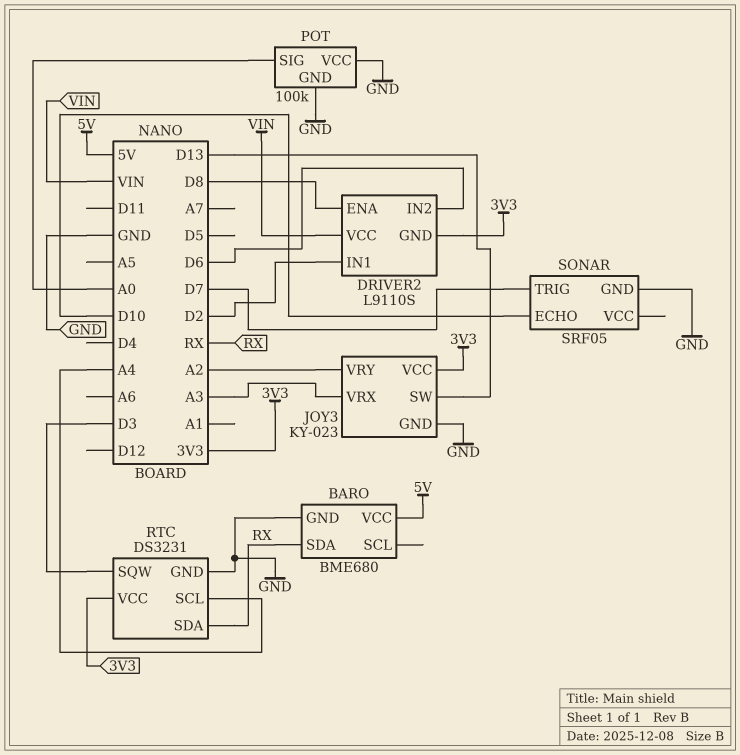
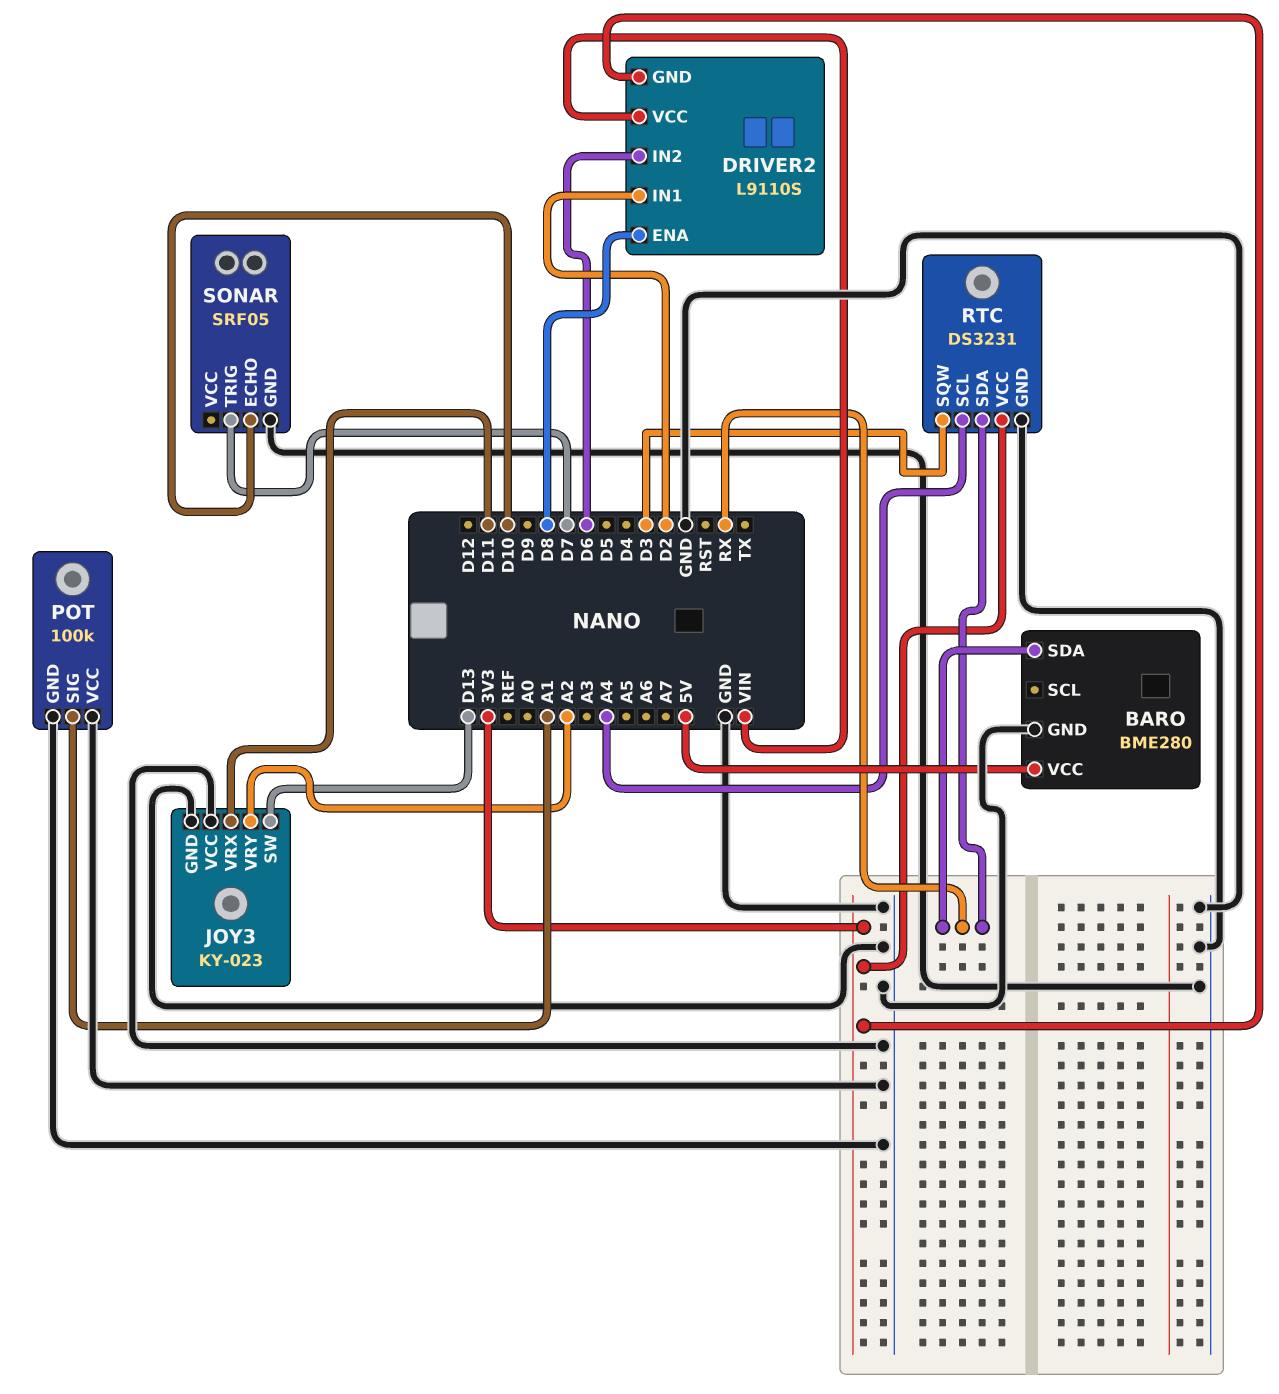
BARO: BME680 -> BME280
JOY3 pin VCC: 3V3 -> GND
JOY3 pin VRX: A3 -> D11
POT pin SIG: A0 -> A1

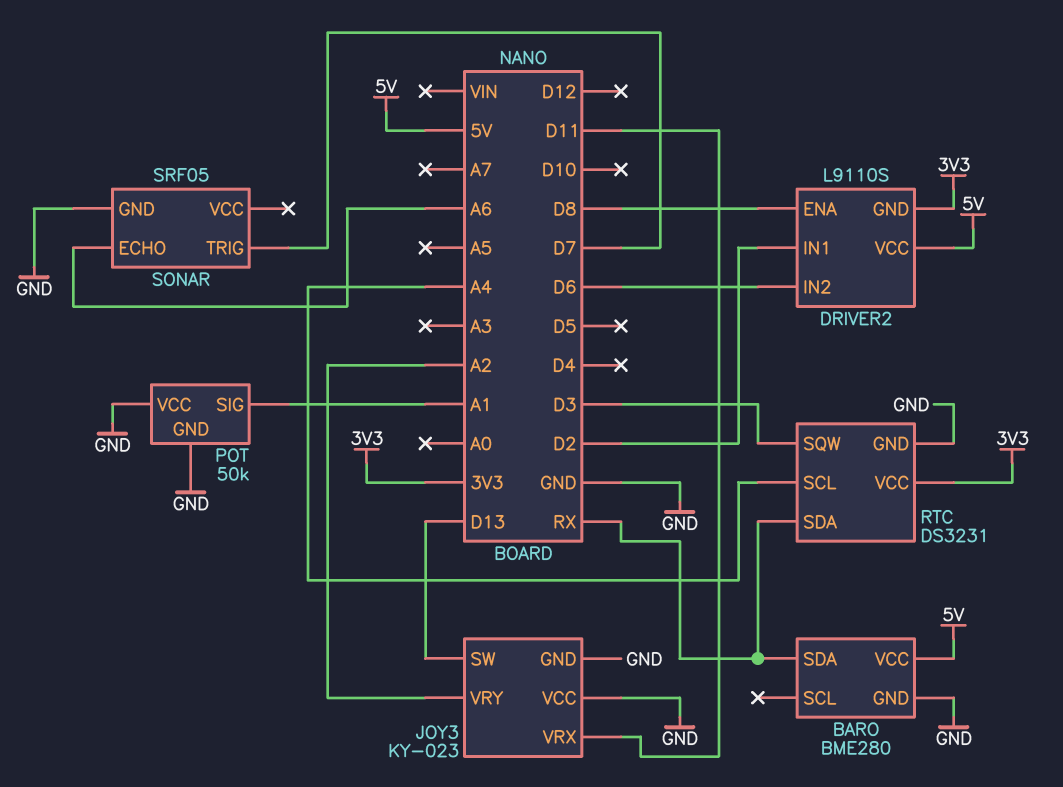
DRIVER2 pin VCC: VIN -> 5V
POT: 100k -> 50k
SONAR pin ECHO: D10 -> A6

